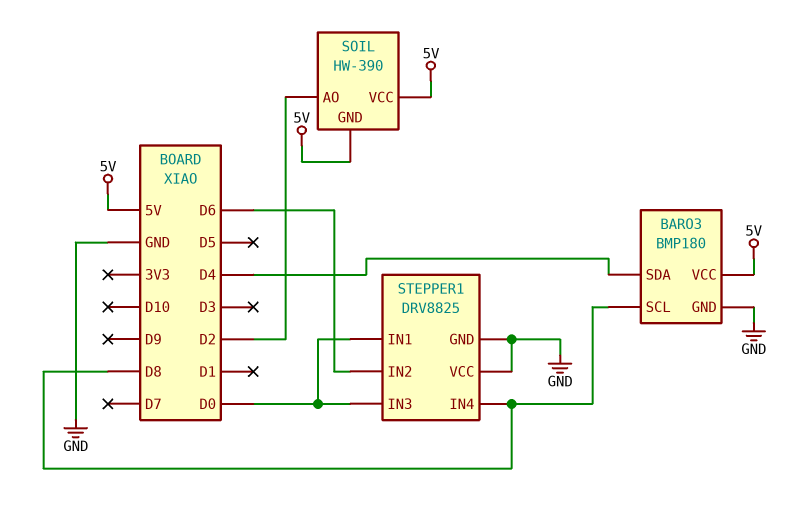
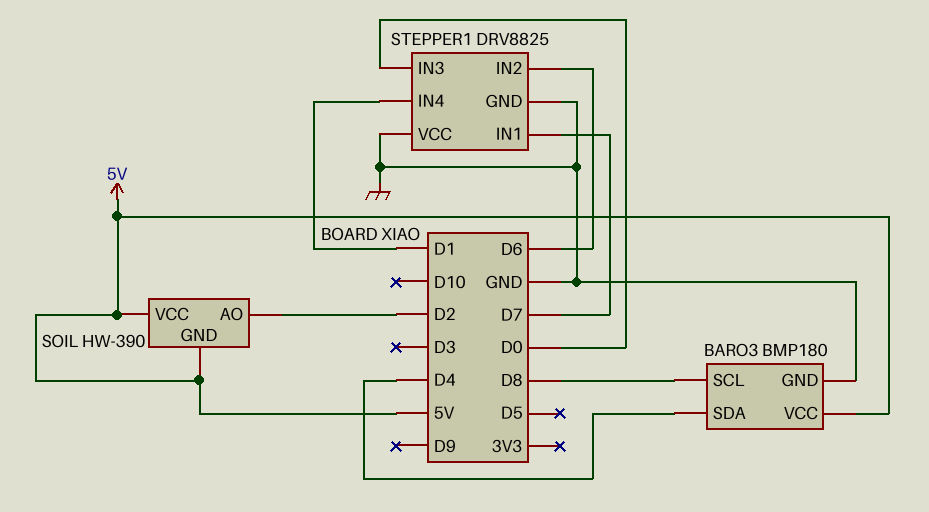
STEPPER1 pin IN1: D0 -> D7
STEPPER1 pin IN4: D8 -> D1

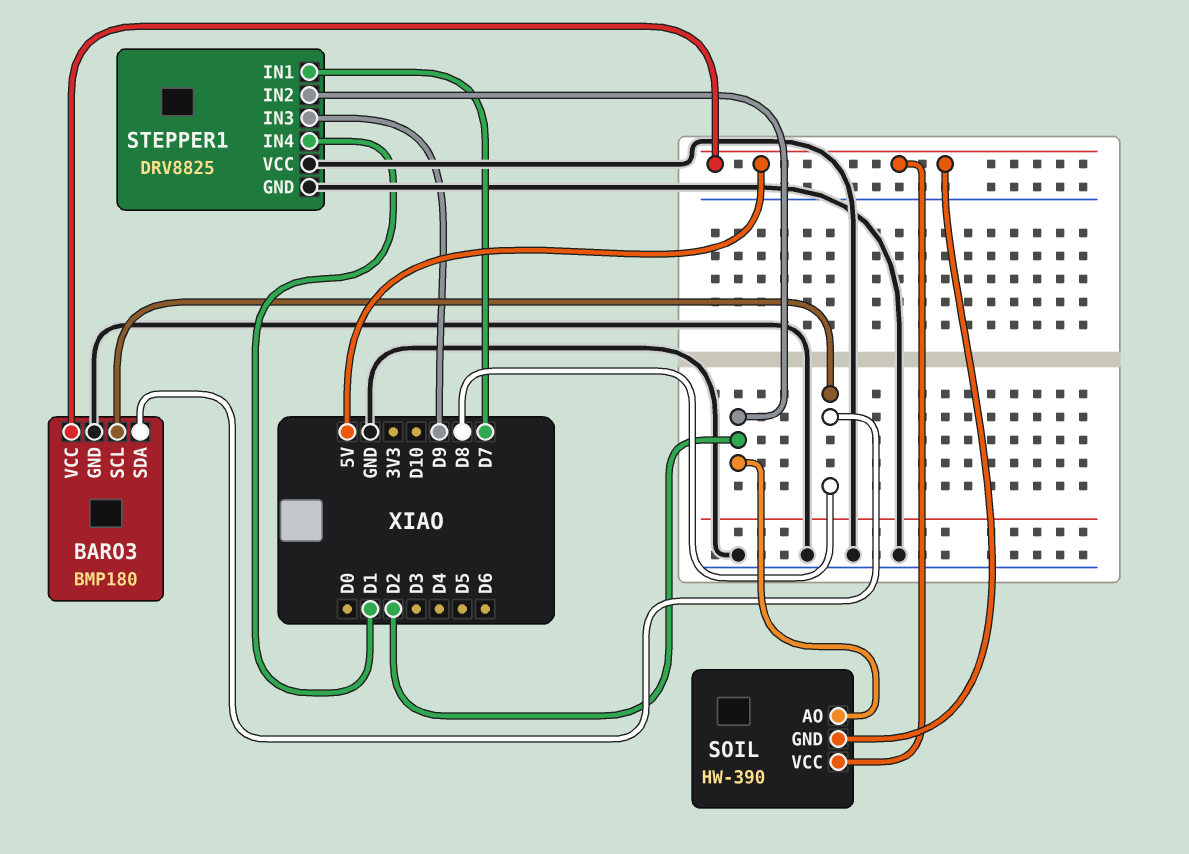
BARO3 pin SDA: D4 -> D8
STEPPER1 pin IN2: D6 -> D2
STEPPER1 pin IN3: D0 -> D9

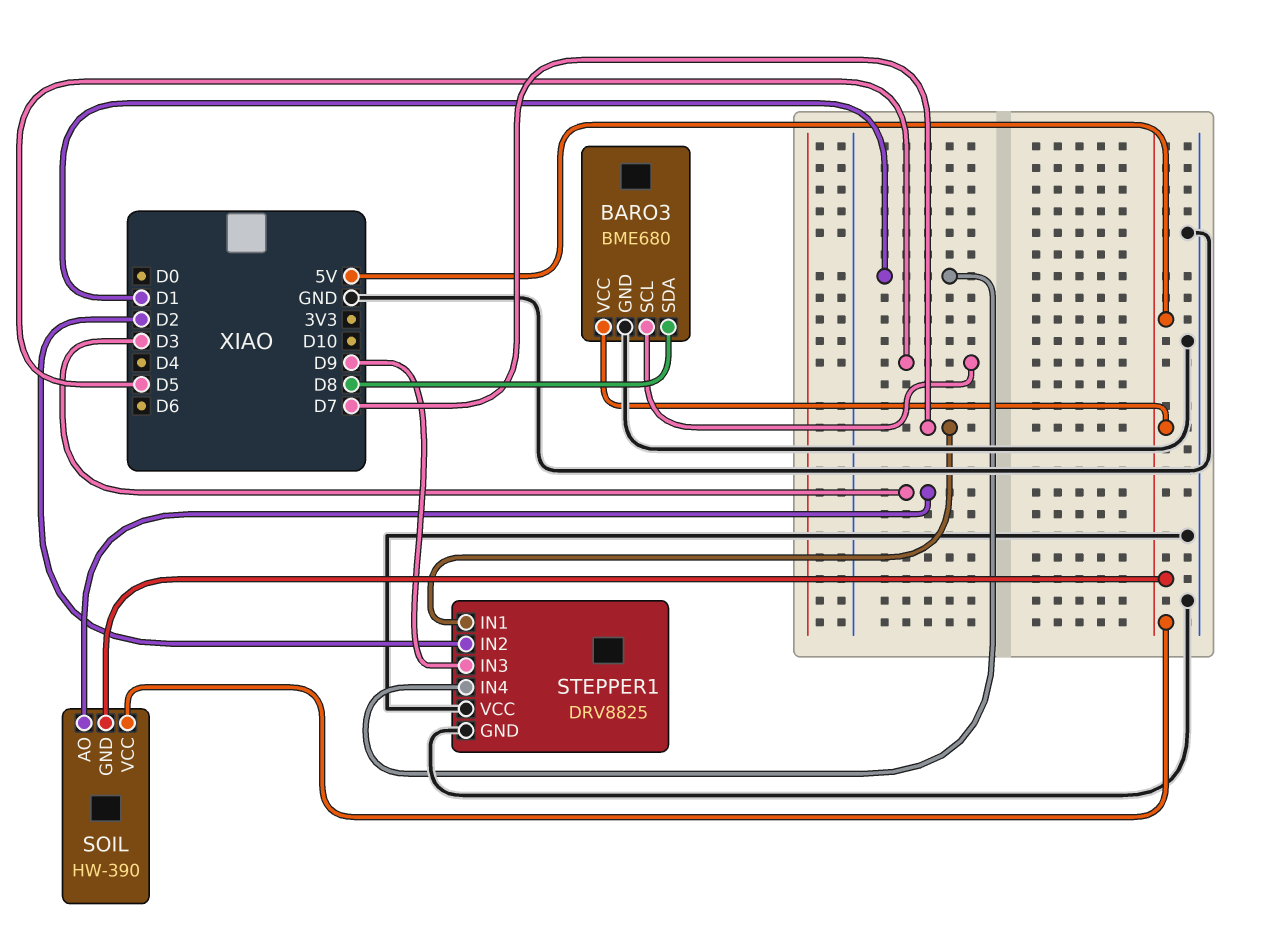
BARO3: BMP180 -> BME680
BARO3 pin SCL: D8 -> D5
SOIL pin AO: D2 -> D3

